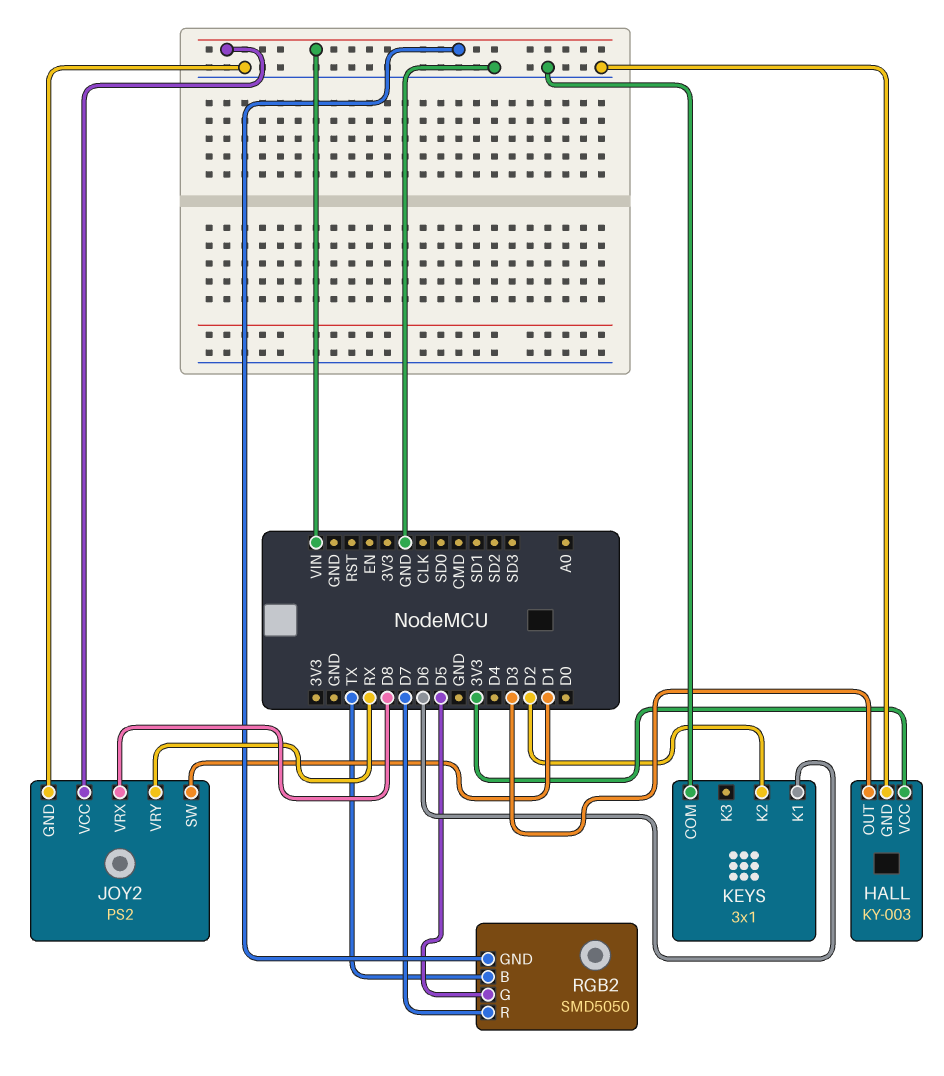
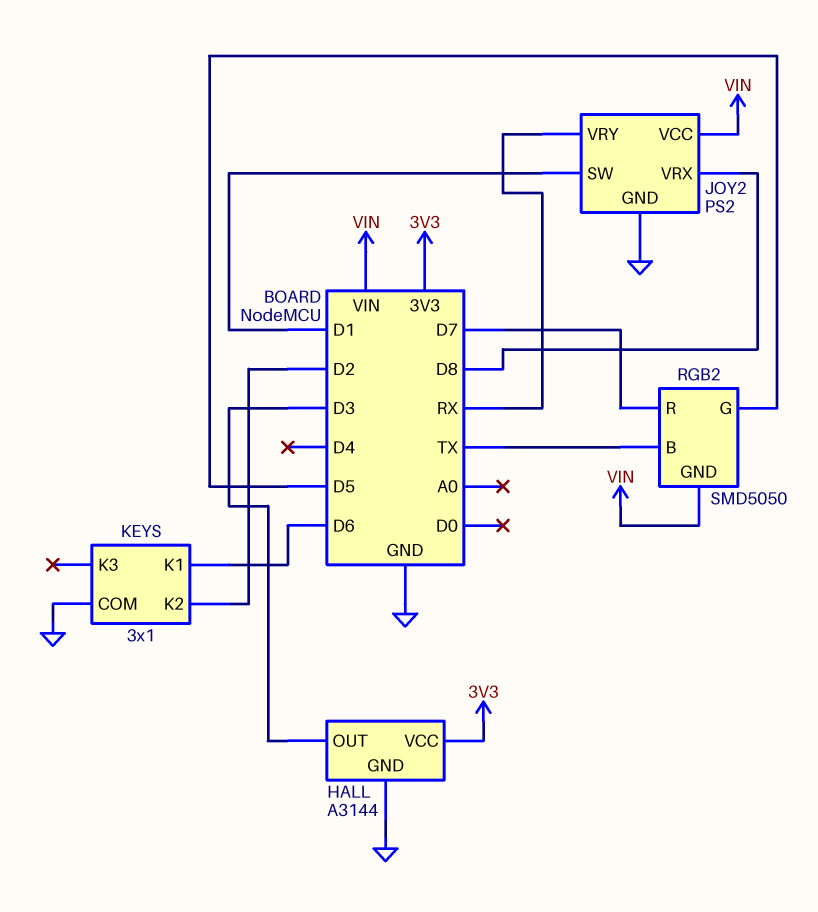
HALL: KY-003 -> A3144

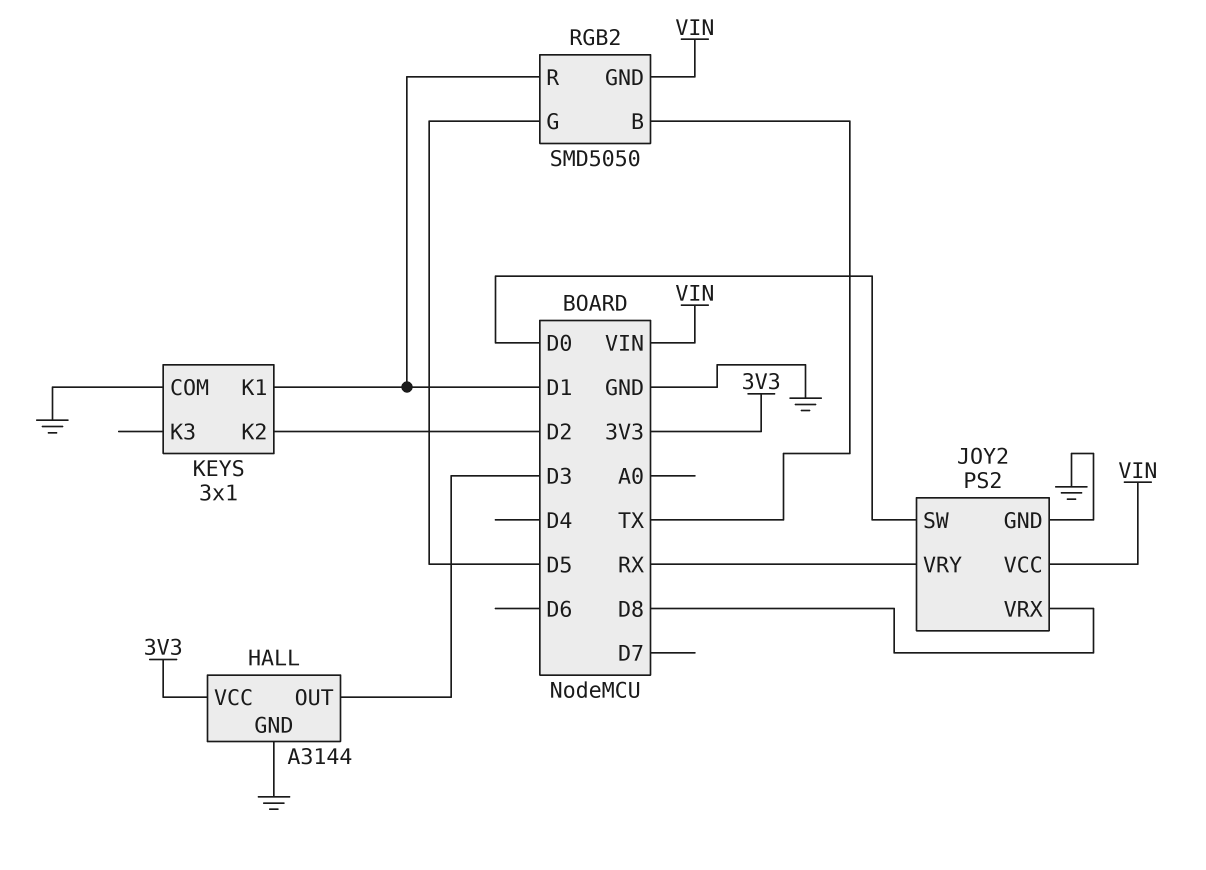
JOY2 pin SW: D1 -> D0
KEYS pin K1: D6 -> D1
RGB2 pin R: D7 -> D1

